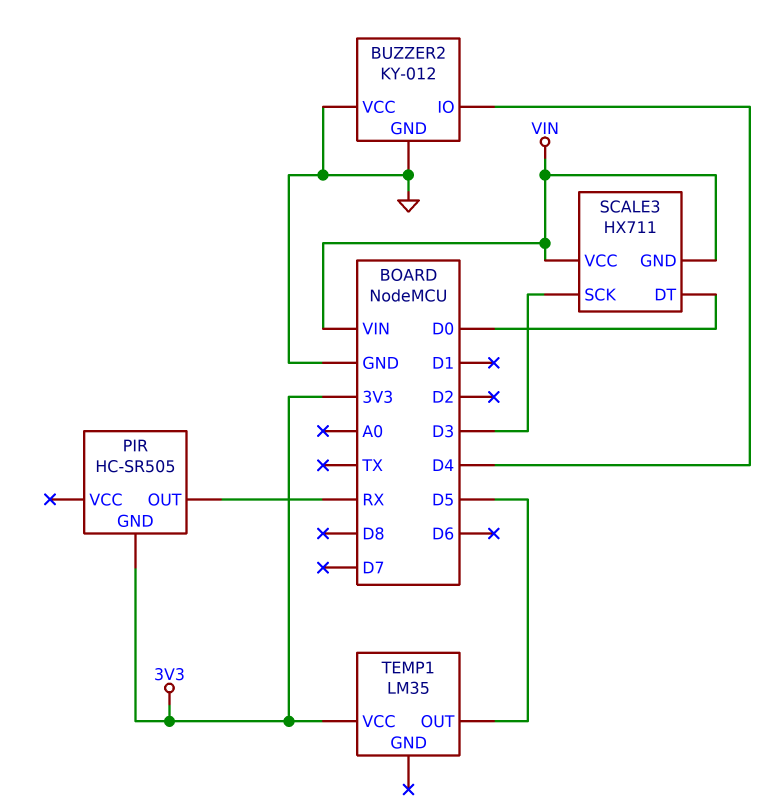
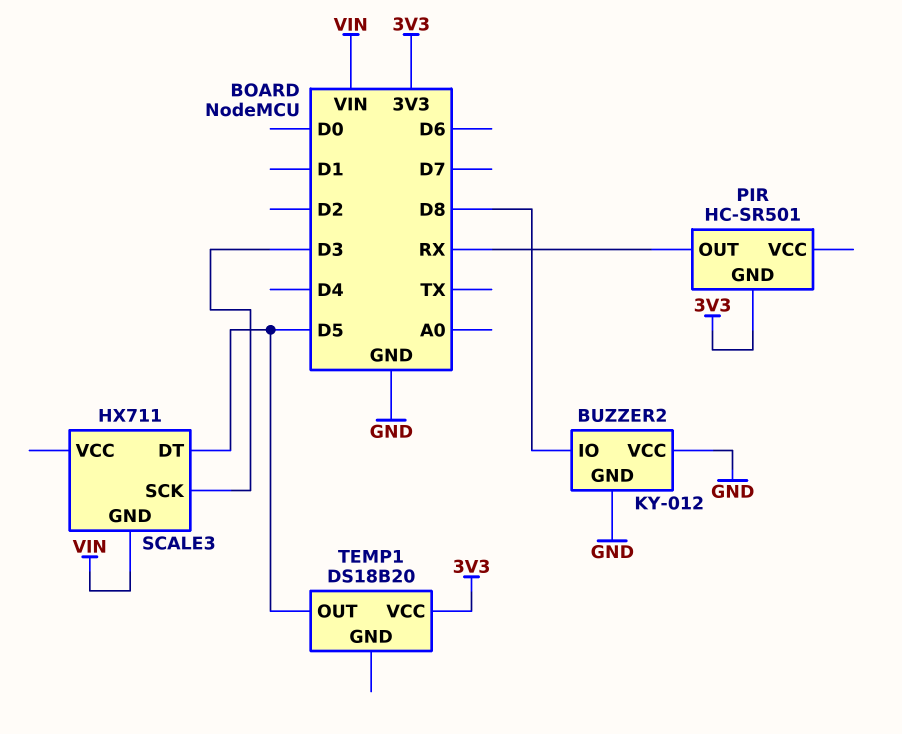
BUZZER2 pin IO: D4 -> D8
PIR: HC-SR505 -> HC-SR501
SCALE3 pin DT: D0 -> D5
SCALE3 pin VCC: VIN -> none
TEMP1: LM35 -> DS18B20

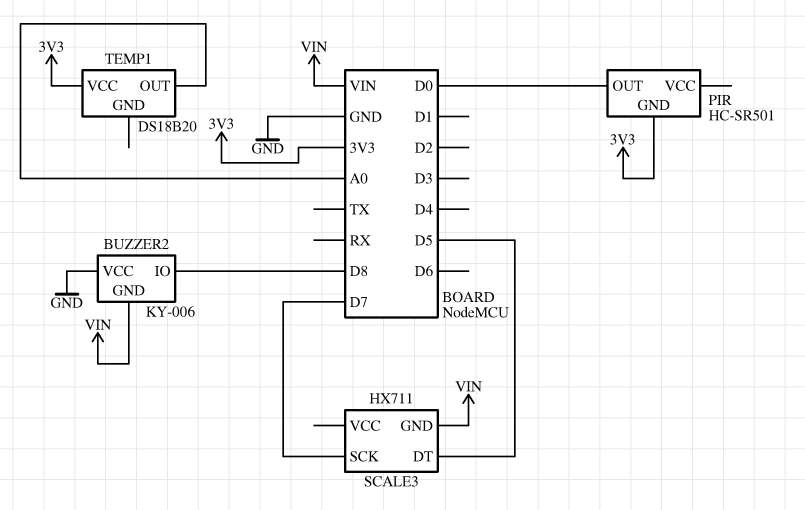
BUZZER2: KY-012 -> KY-006
BUZZER2 pin GND: GND -> VIN
PIR pin OUT: RX -> D0
SCALE3 pin SCK: D3 -> D7
TEMP1 pin OUT: D5 -> A0

